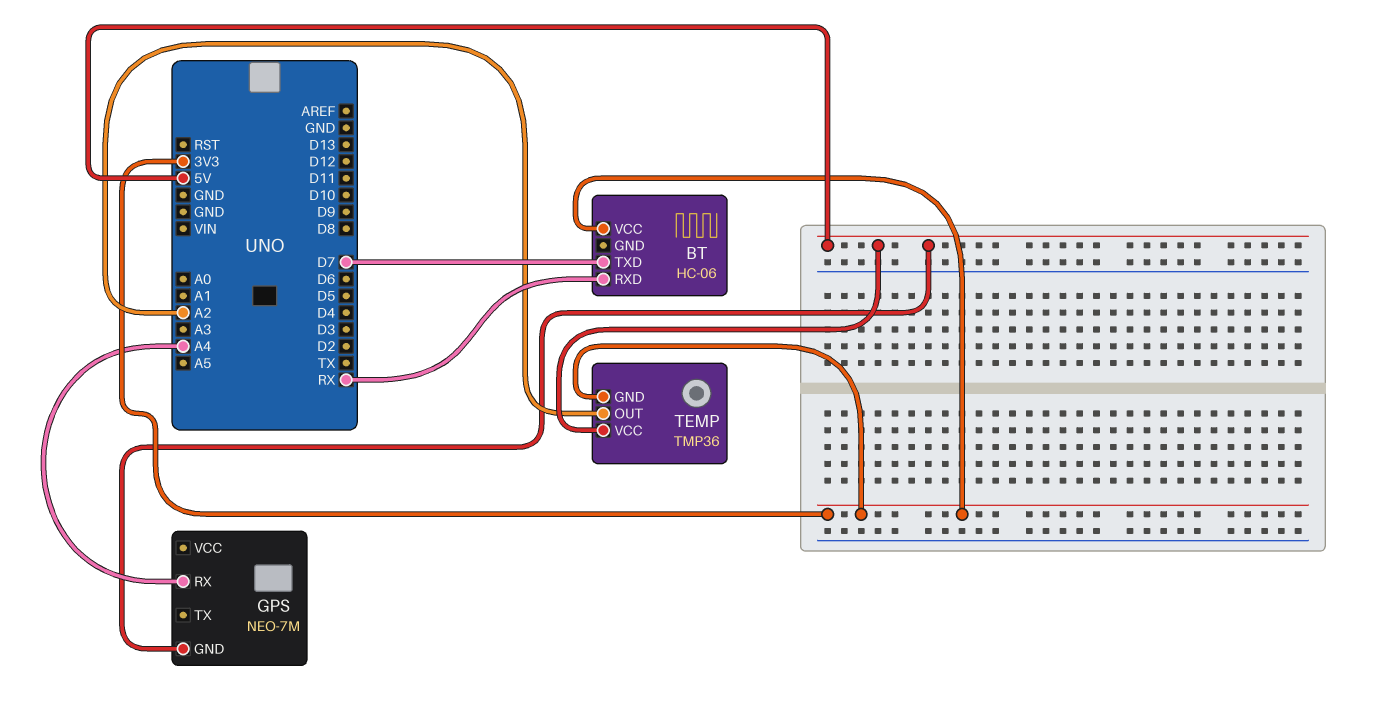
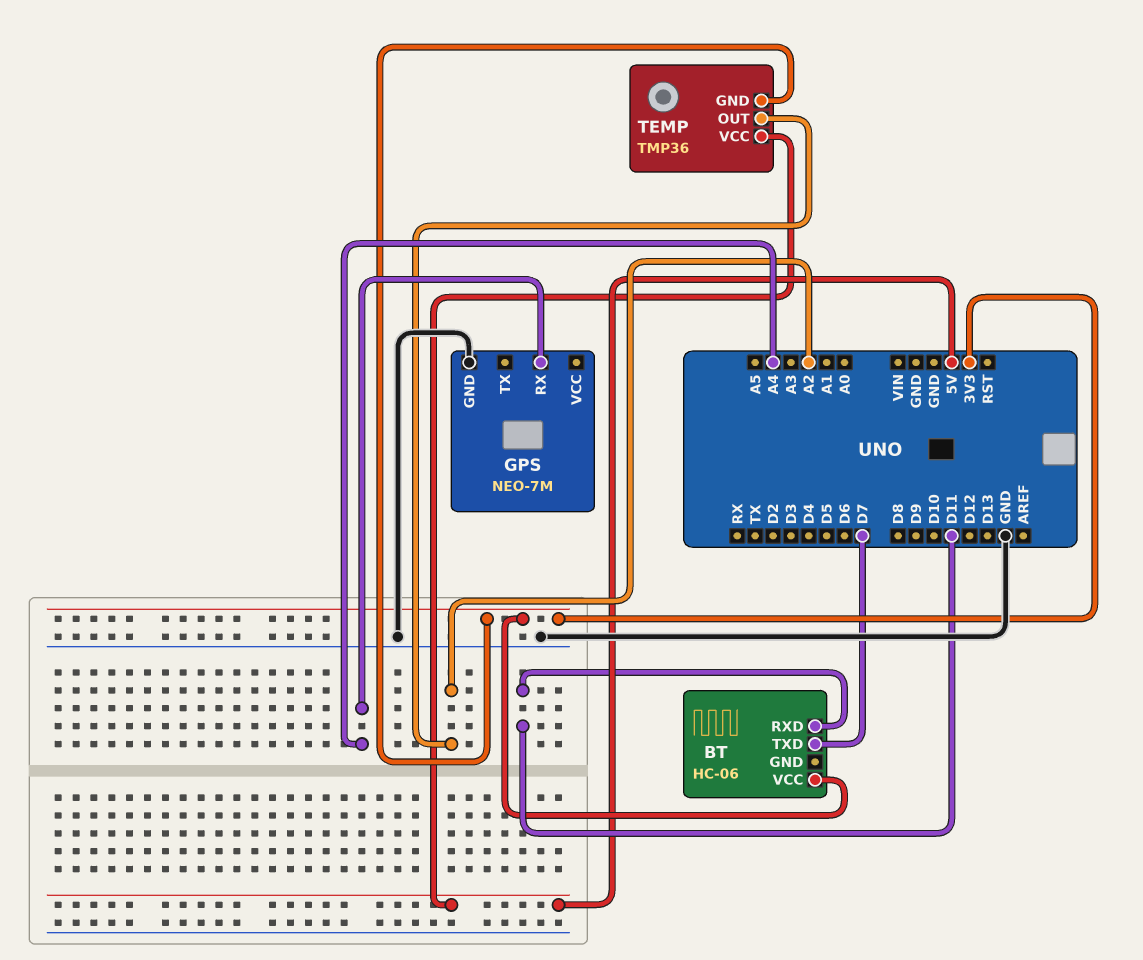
BT pin RXD: RX -> D11
GPS pin GND: 5V -> GND

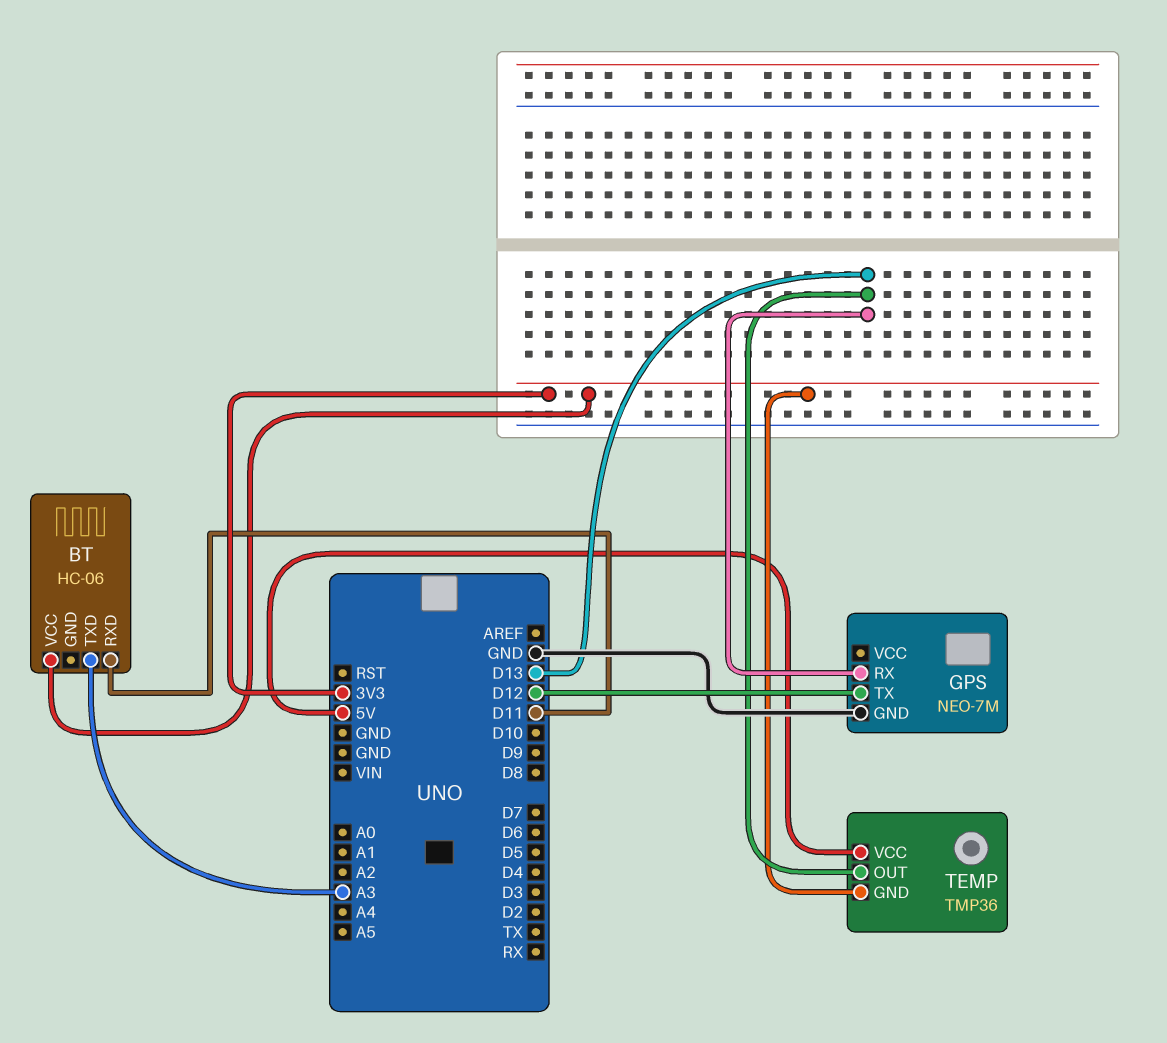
BT pin TXD: D7 -> A3
GPS pin RX: A4 -> D13
GPS pin TX: none -> D12
TEMP pin OUT: A2 -> D13

